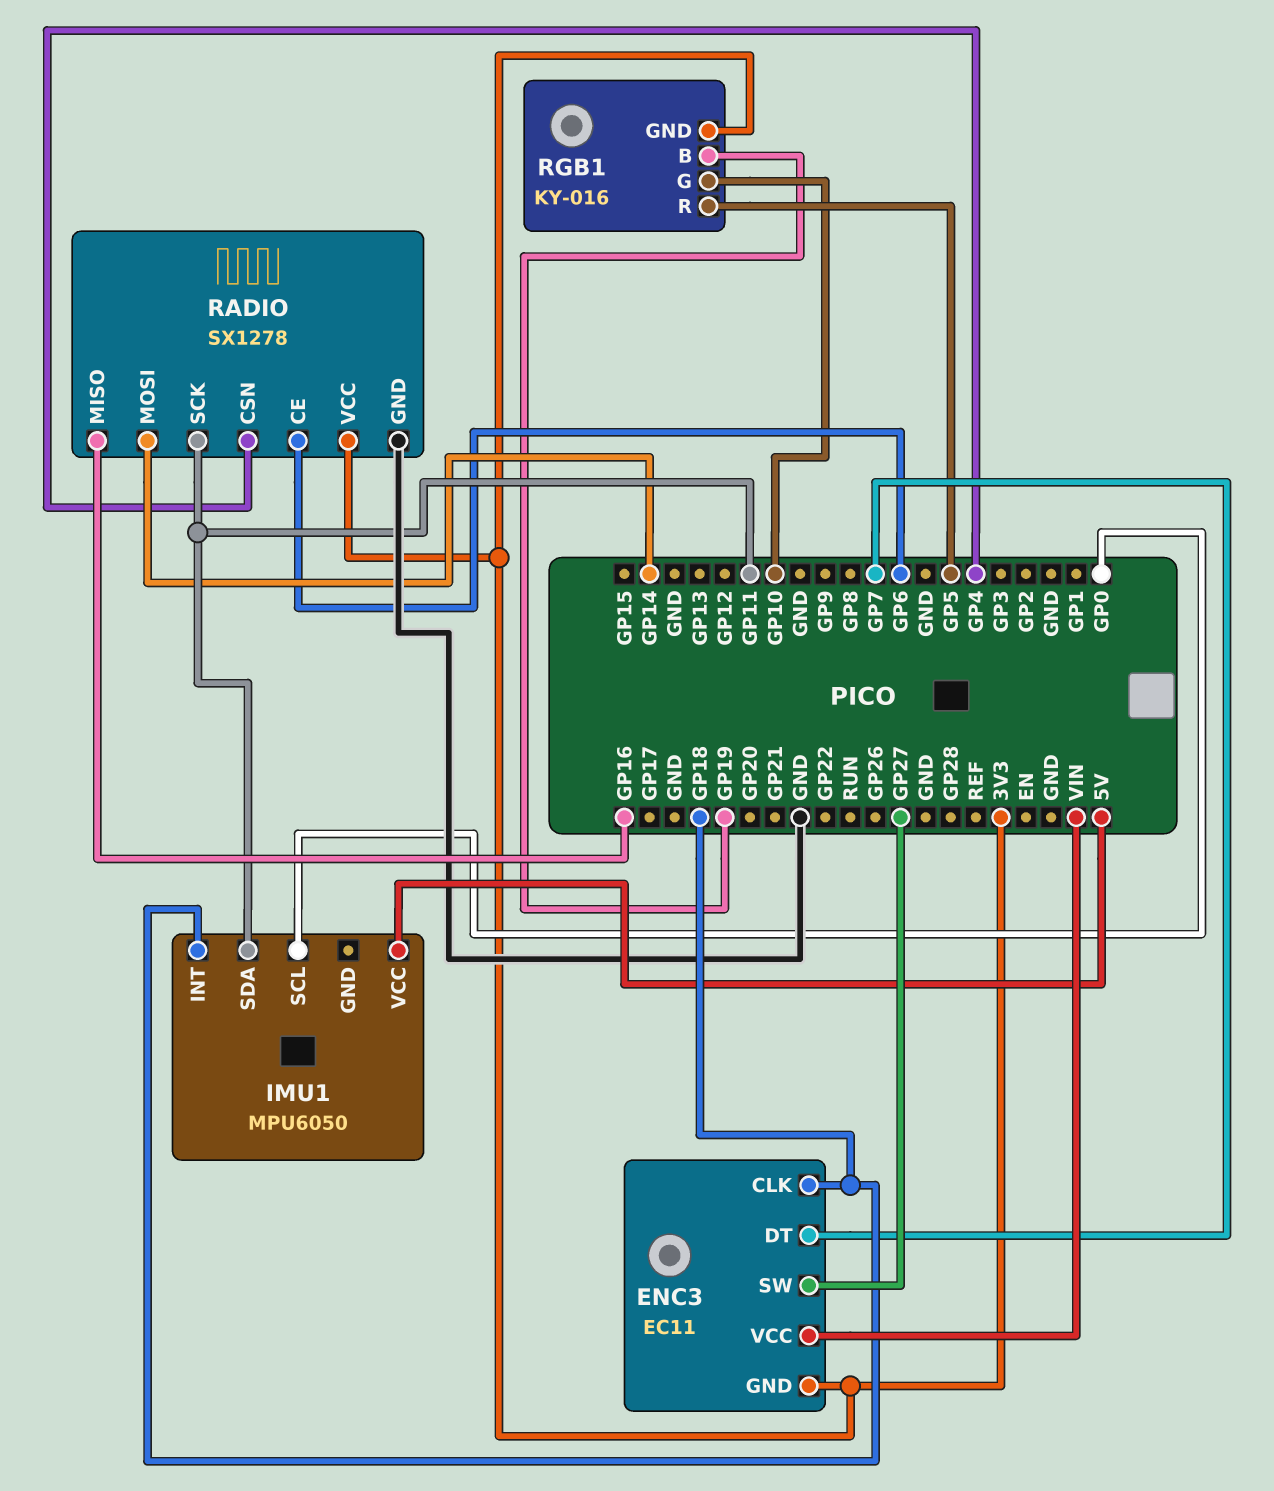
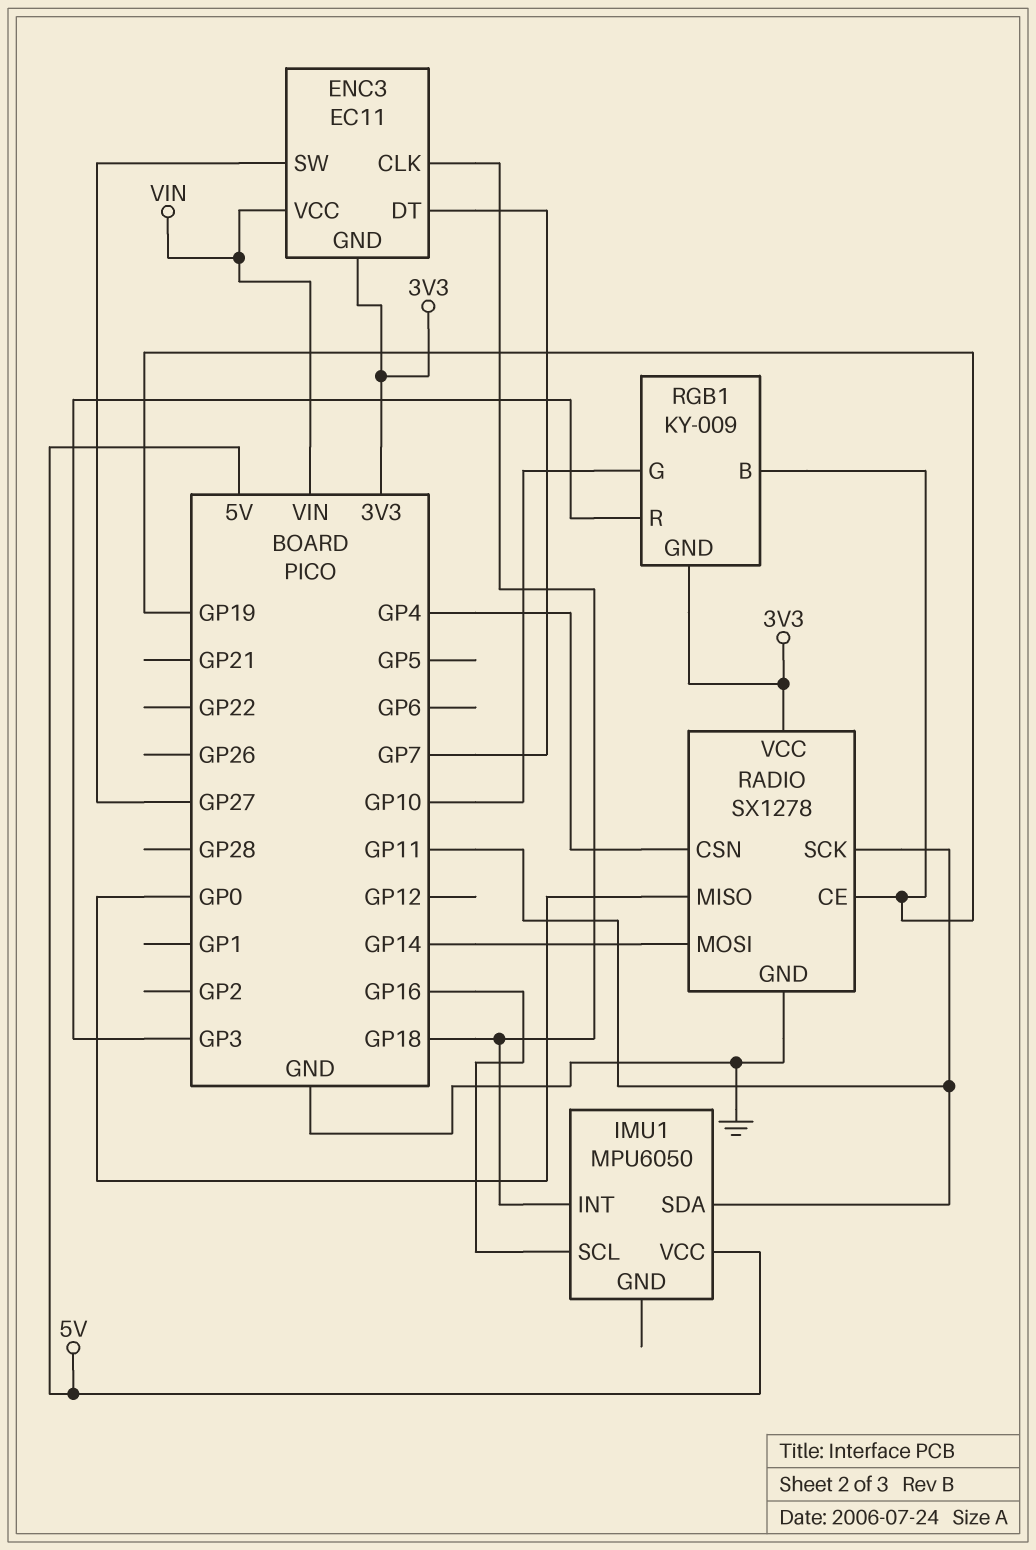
IMU1 pin SCL: GP0 -> GP16
RADIO pin CE: GP6 -> GP19
RADIO pin MISO: GP16 -> GP0
RGB1: KY-016 -> KY-009
RGB1 pin R: GP5 -> GP3

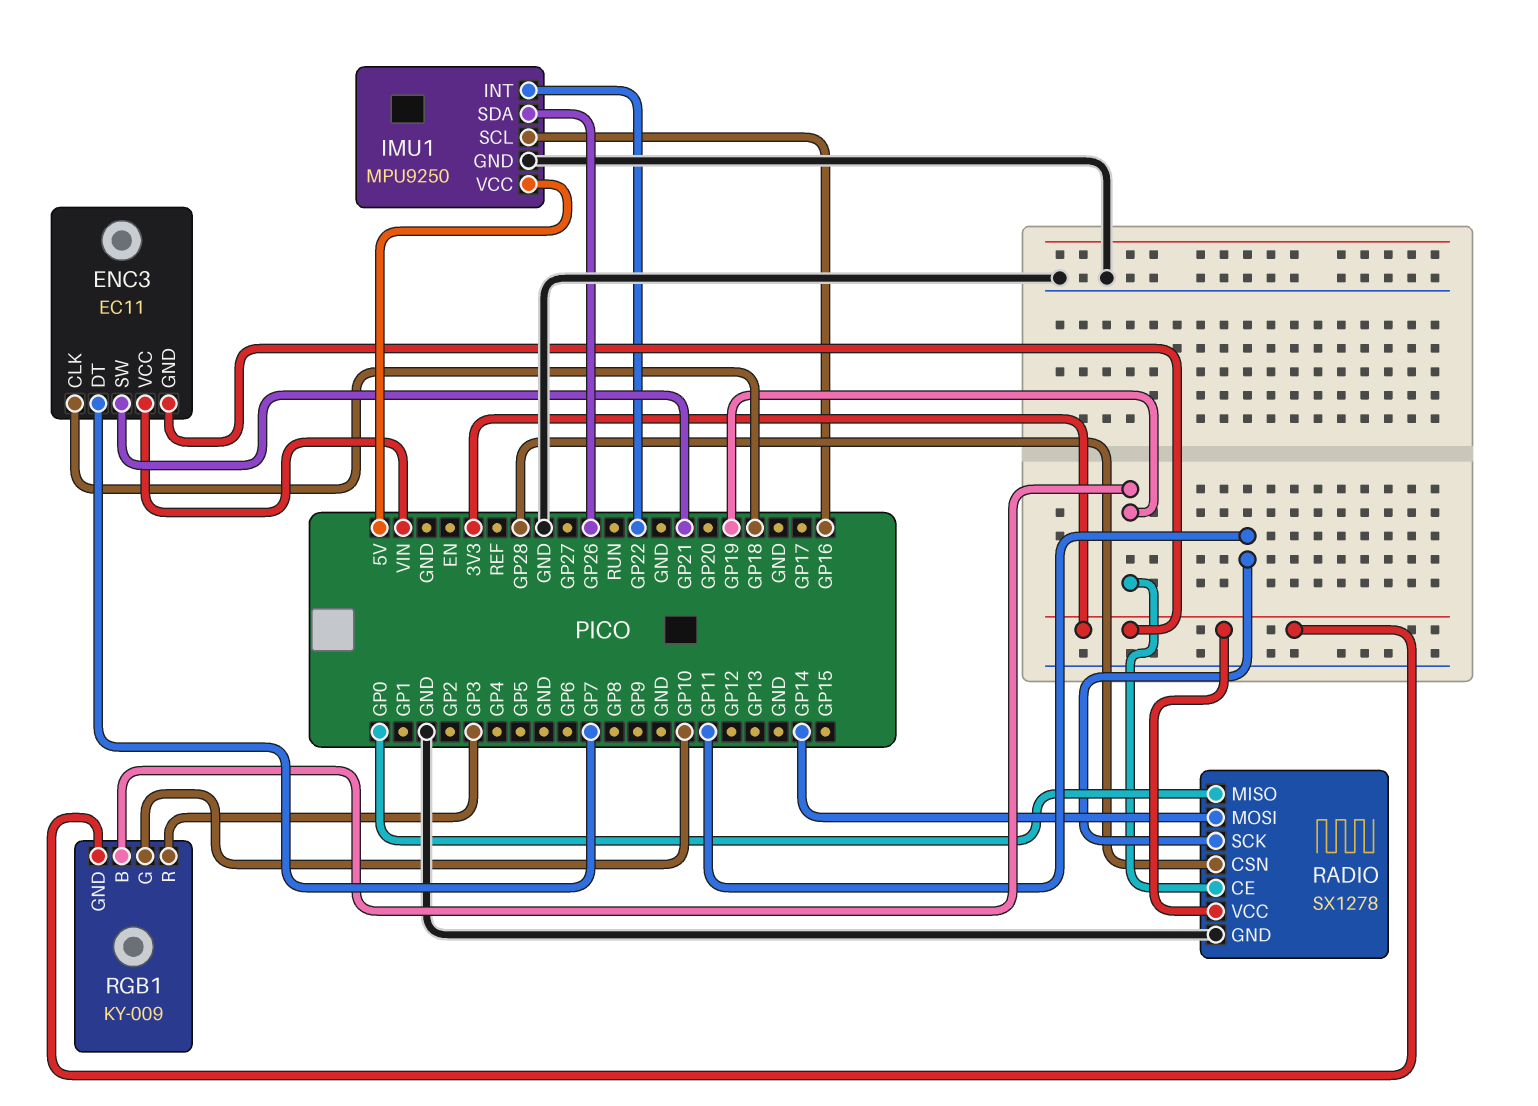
ENC3 pin SW: GP27 -> GP21
IMU1: MPU6050 -> MPU9250
IMU1 pin GND: none -> GND
IMU1 pin INT: GP18 -> GP22
IMU1 pin SDA: GP11 -> GP26
RADIO pin CSN: GP4 -> GP28

